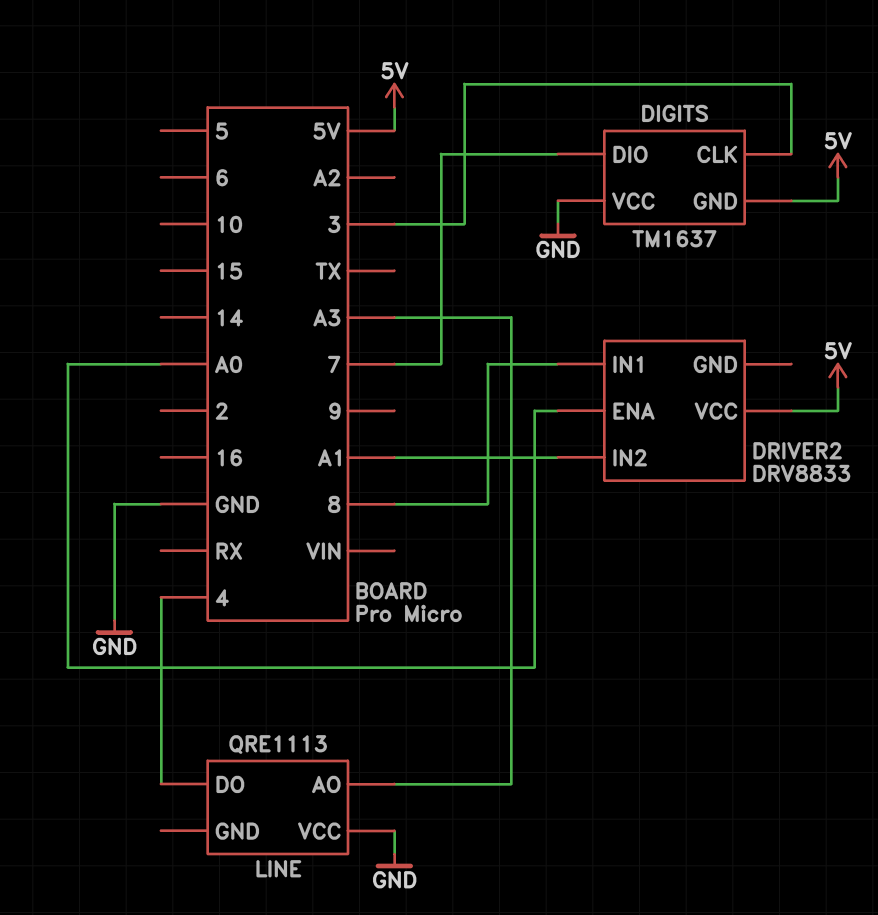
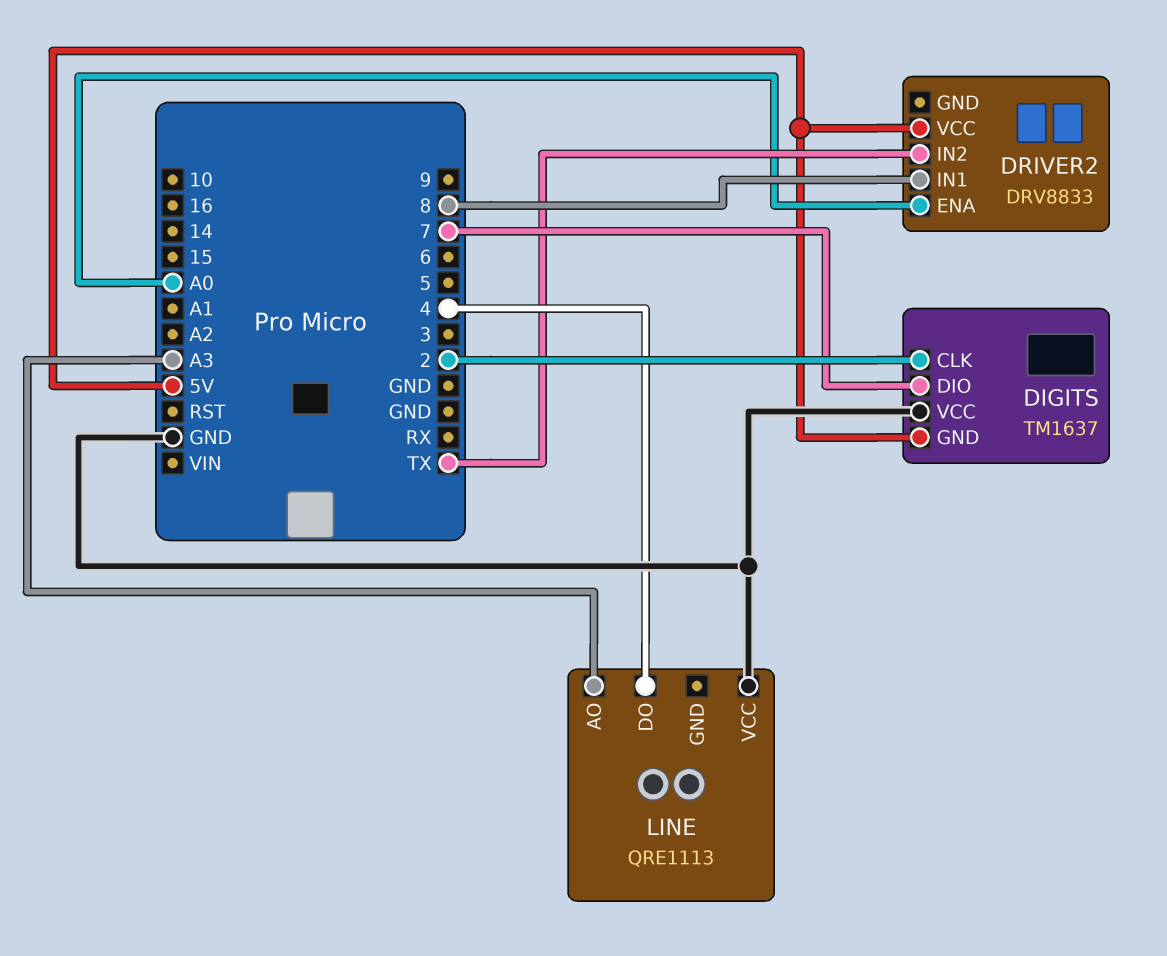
DIGITS pin CLK: 3 -> 2
DRIVER2 pin IN2: A1 -> TX

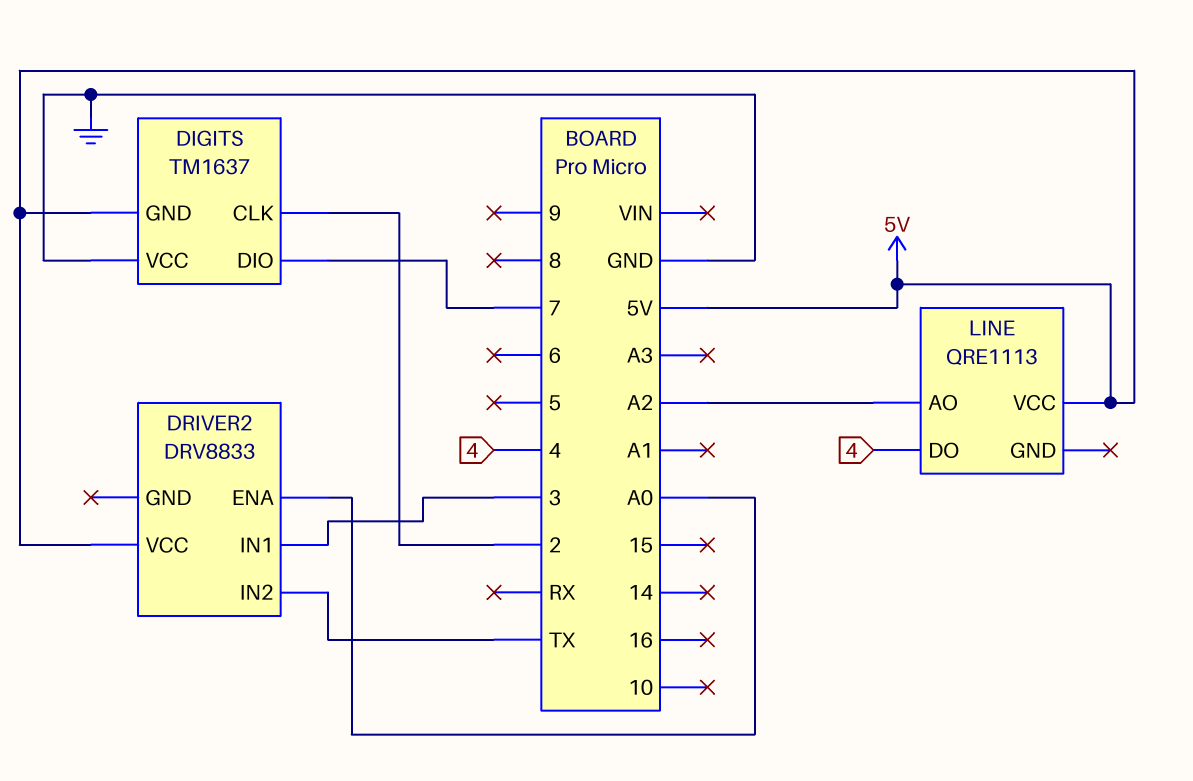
DRIVER2 pin IN1: 8 -> 3
LINE pin AO: A3 -> A2
LINE pin VCC: GND -> 5V

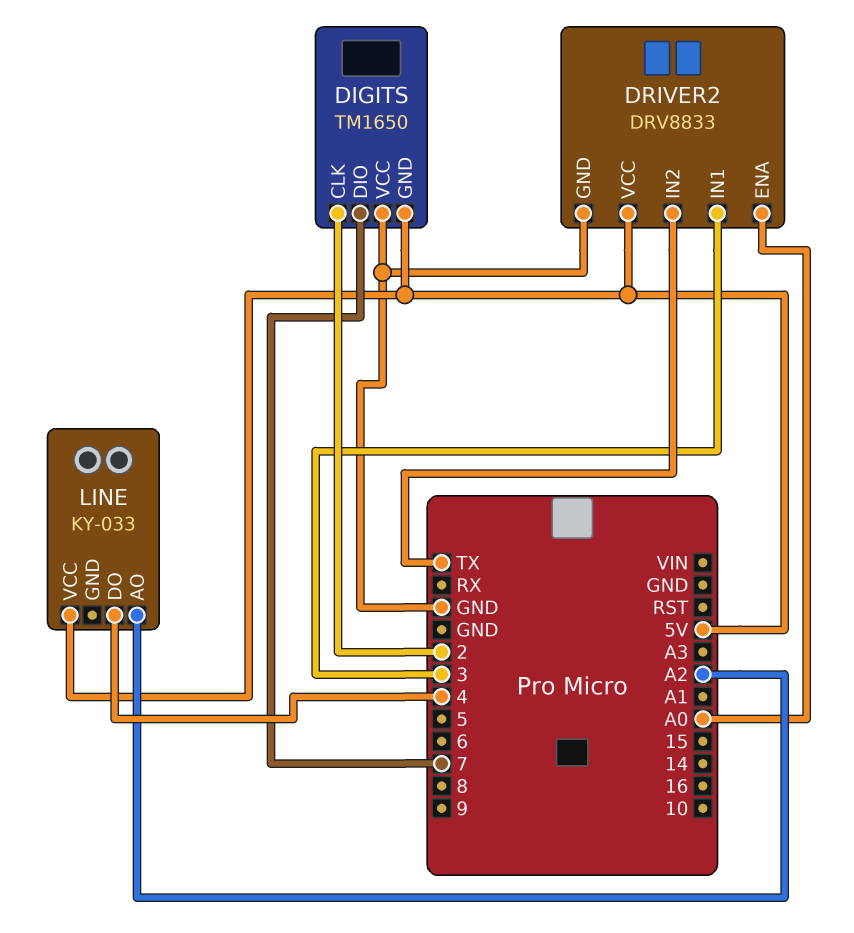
DIGITS: TM1637 -> TM1650
DRIVER2 pin GND: none -> GND
LINE: QRE1113 -> KY-033

